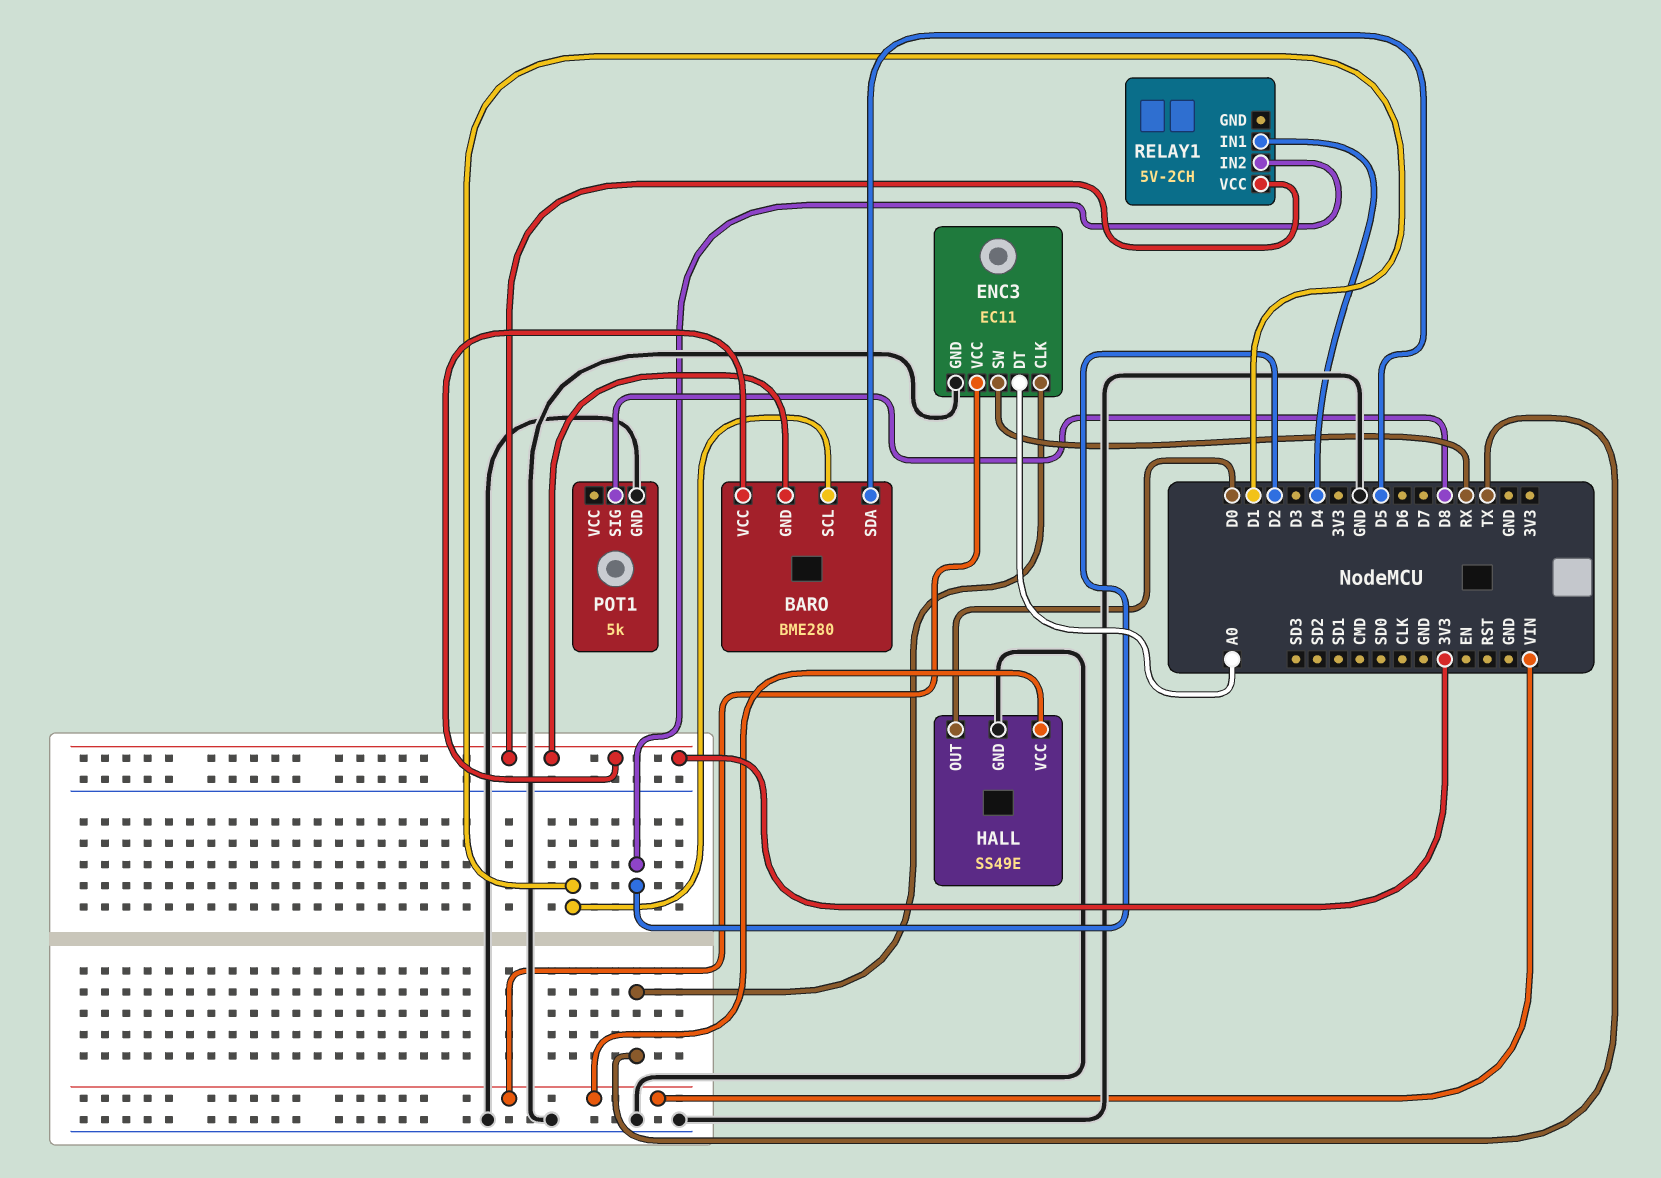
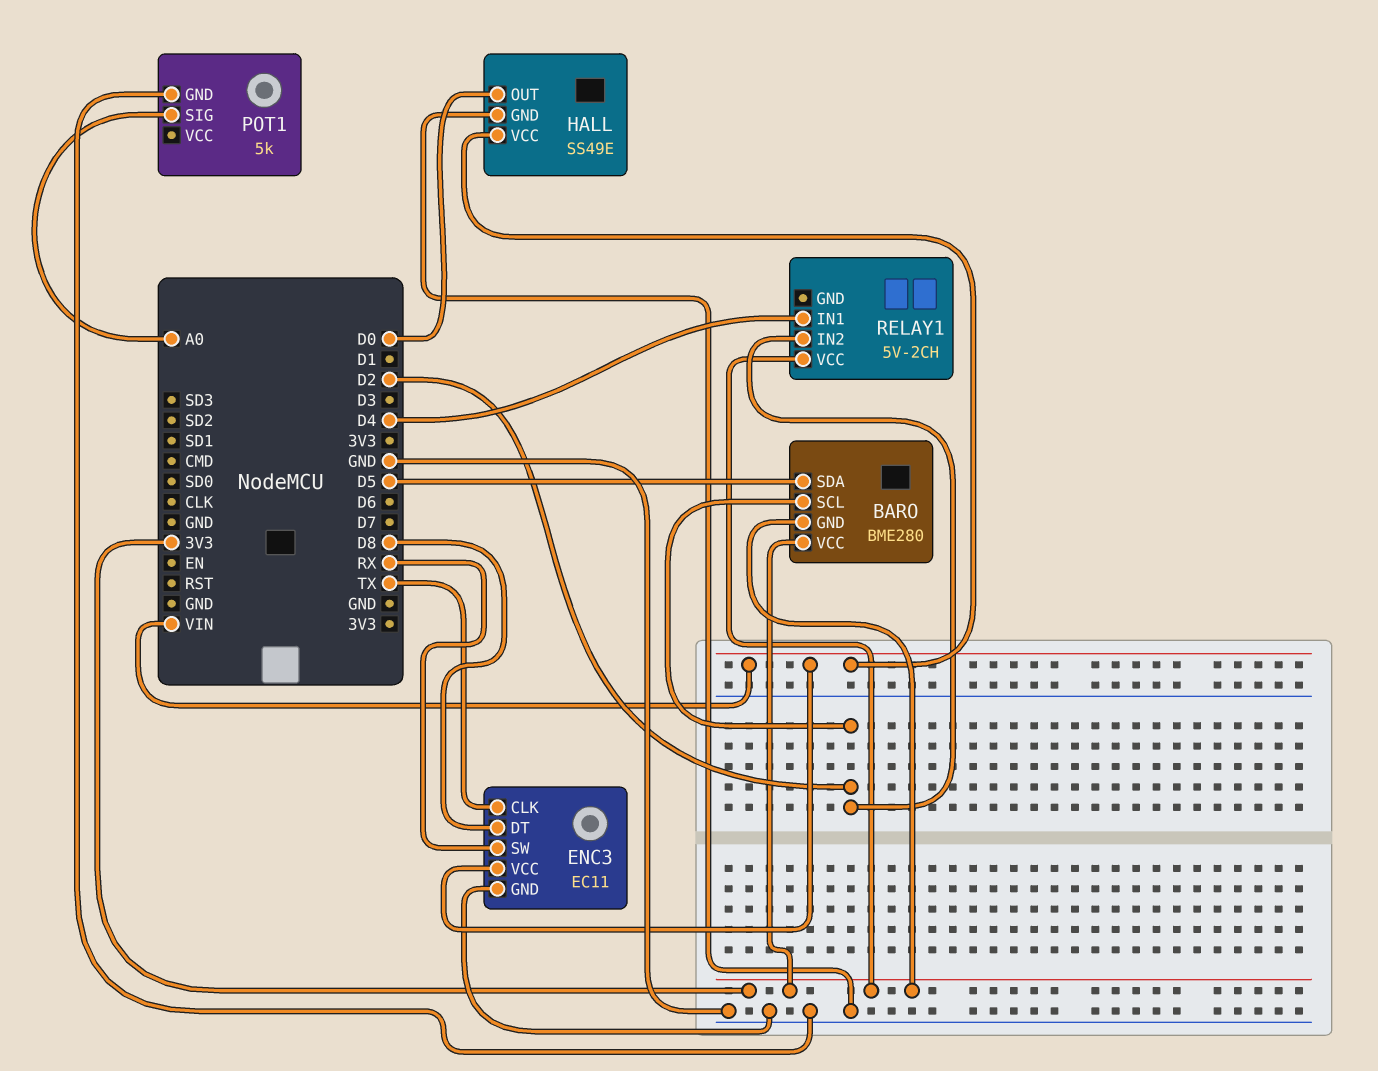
BARO pin SCL: D1 -> D2
ENC3 pin DT: A0 -> D8
POT1 pin SIG: D8 -> A0

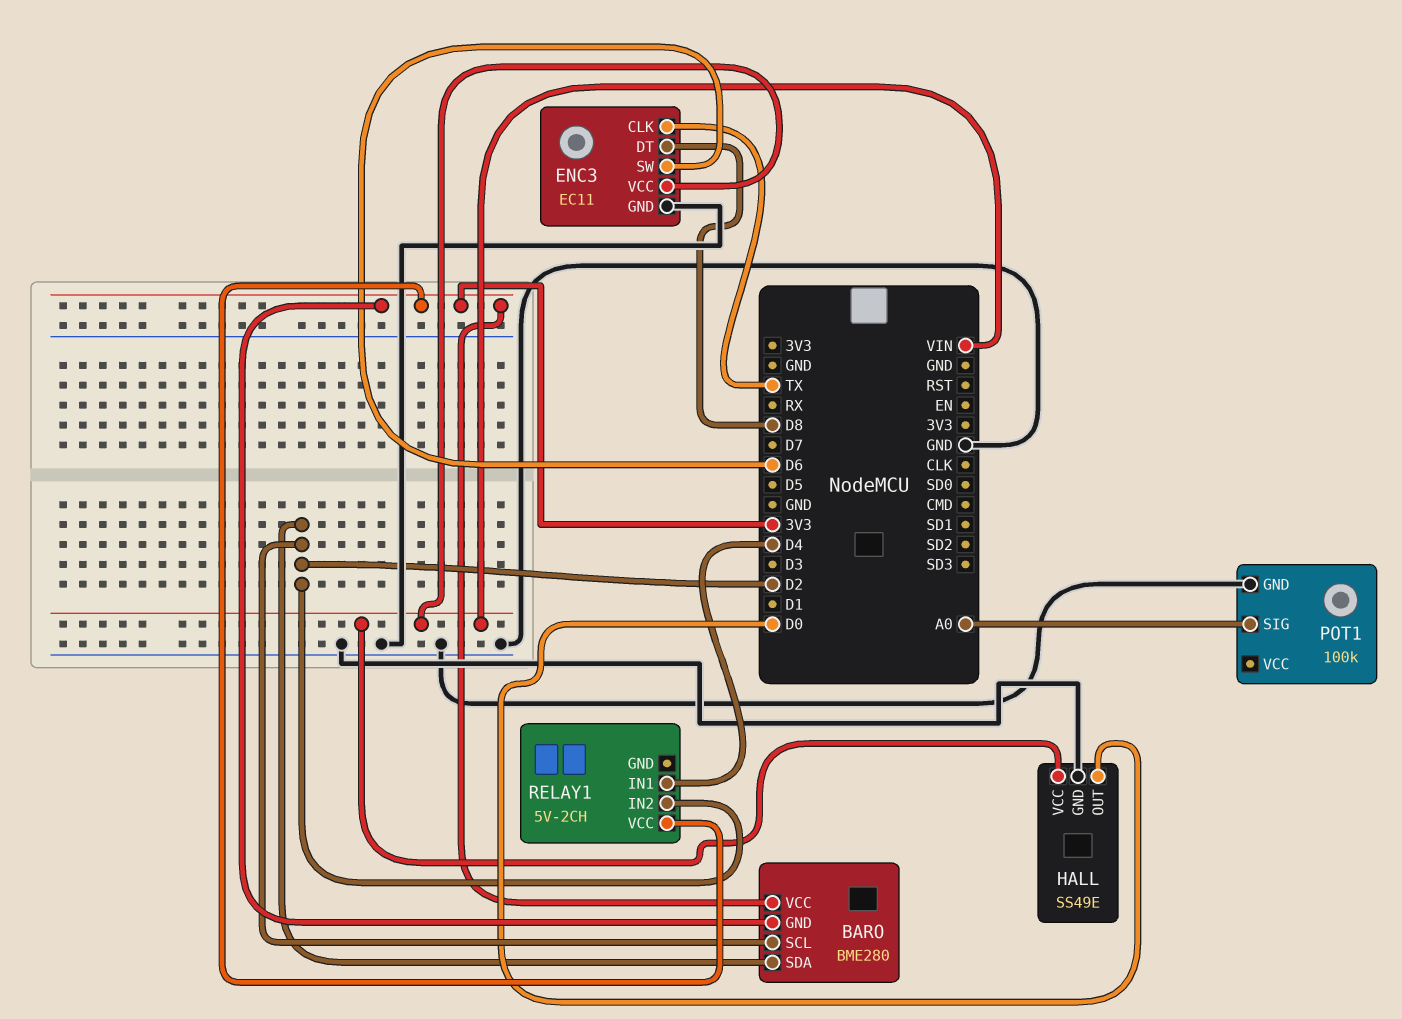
BARO pin SDA: D5 -> D2
ENC3 pin SW: RX -> D6
POT1: 5k -> 100k

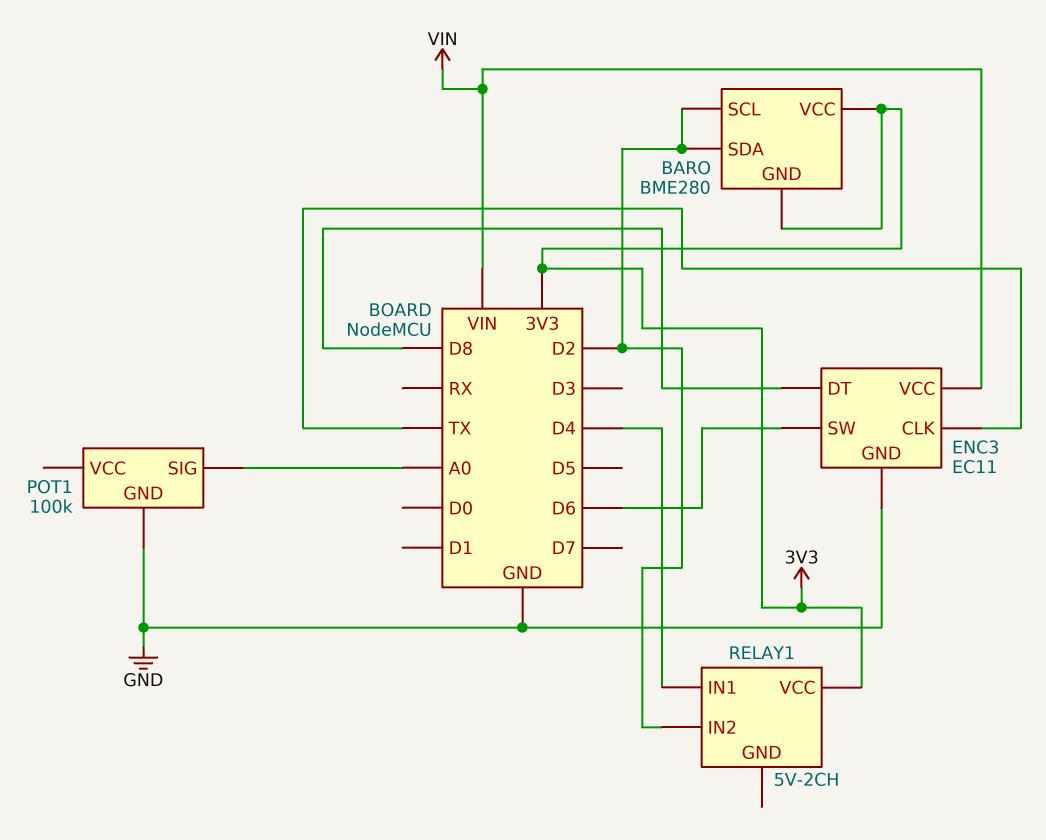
HALL: SS49E -> none
HALL pin GND: GND -> none
HALL pin OUT: D0 -> none
HALL pin VCC: VIN -> none

